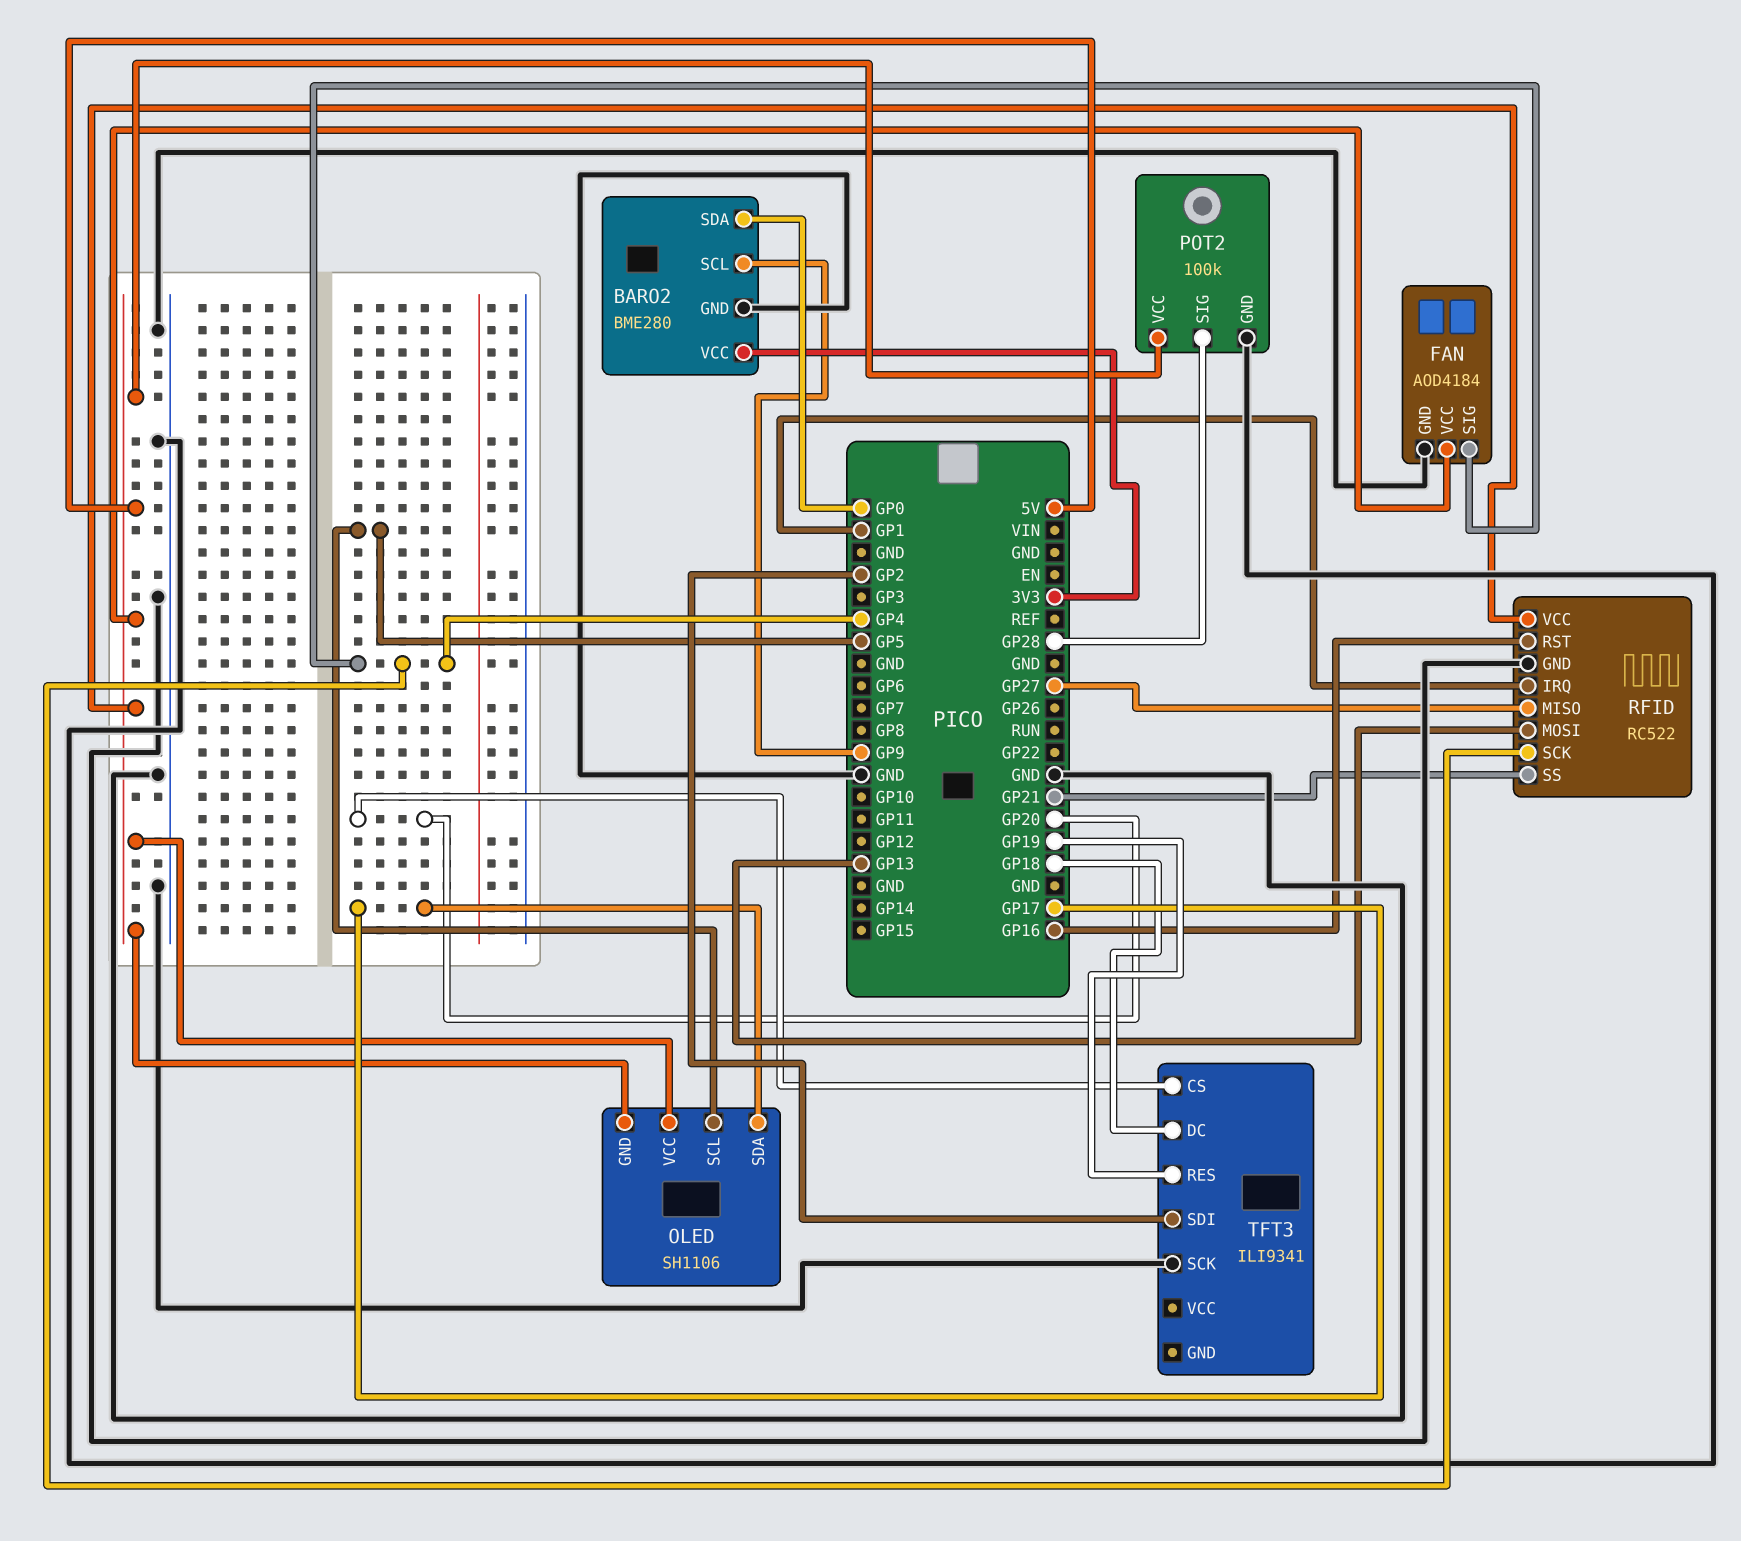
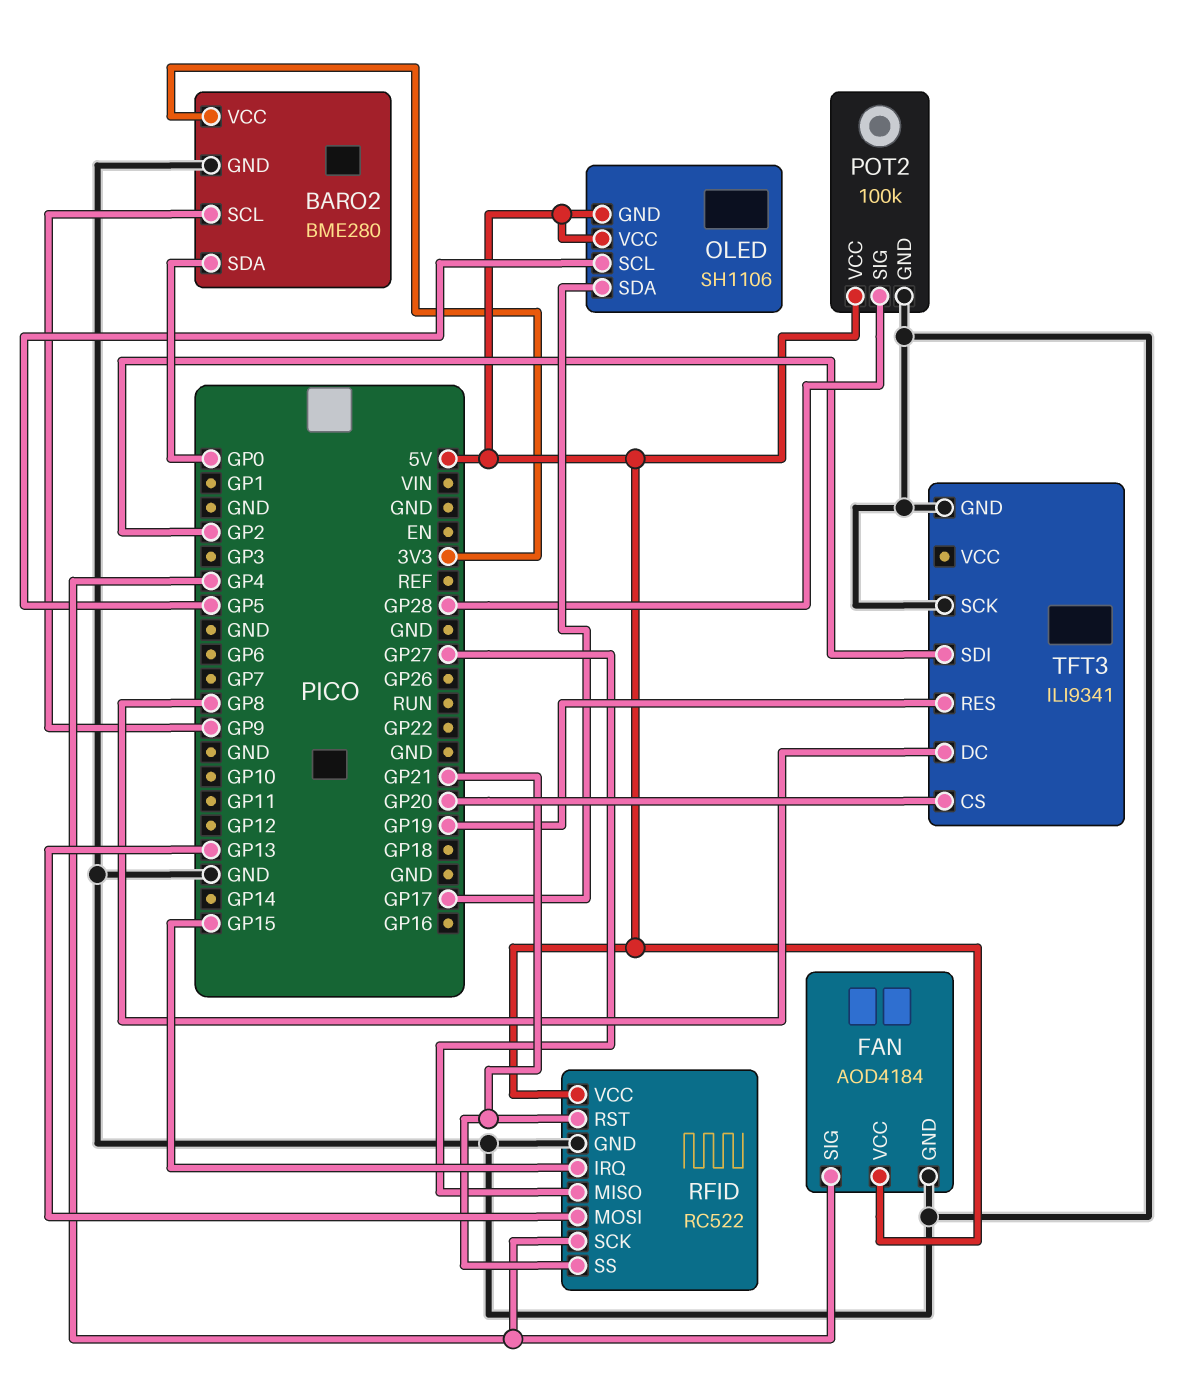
RFID pin IRQ: GP1 -> GP15
RFID pin RST: GP16 -> GP21
TFT3 pin DC: GP18 -> GP8
TFT3 pin GND: none -> GND

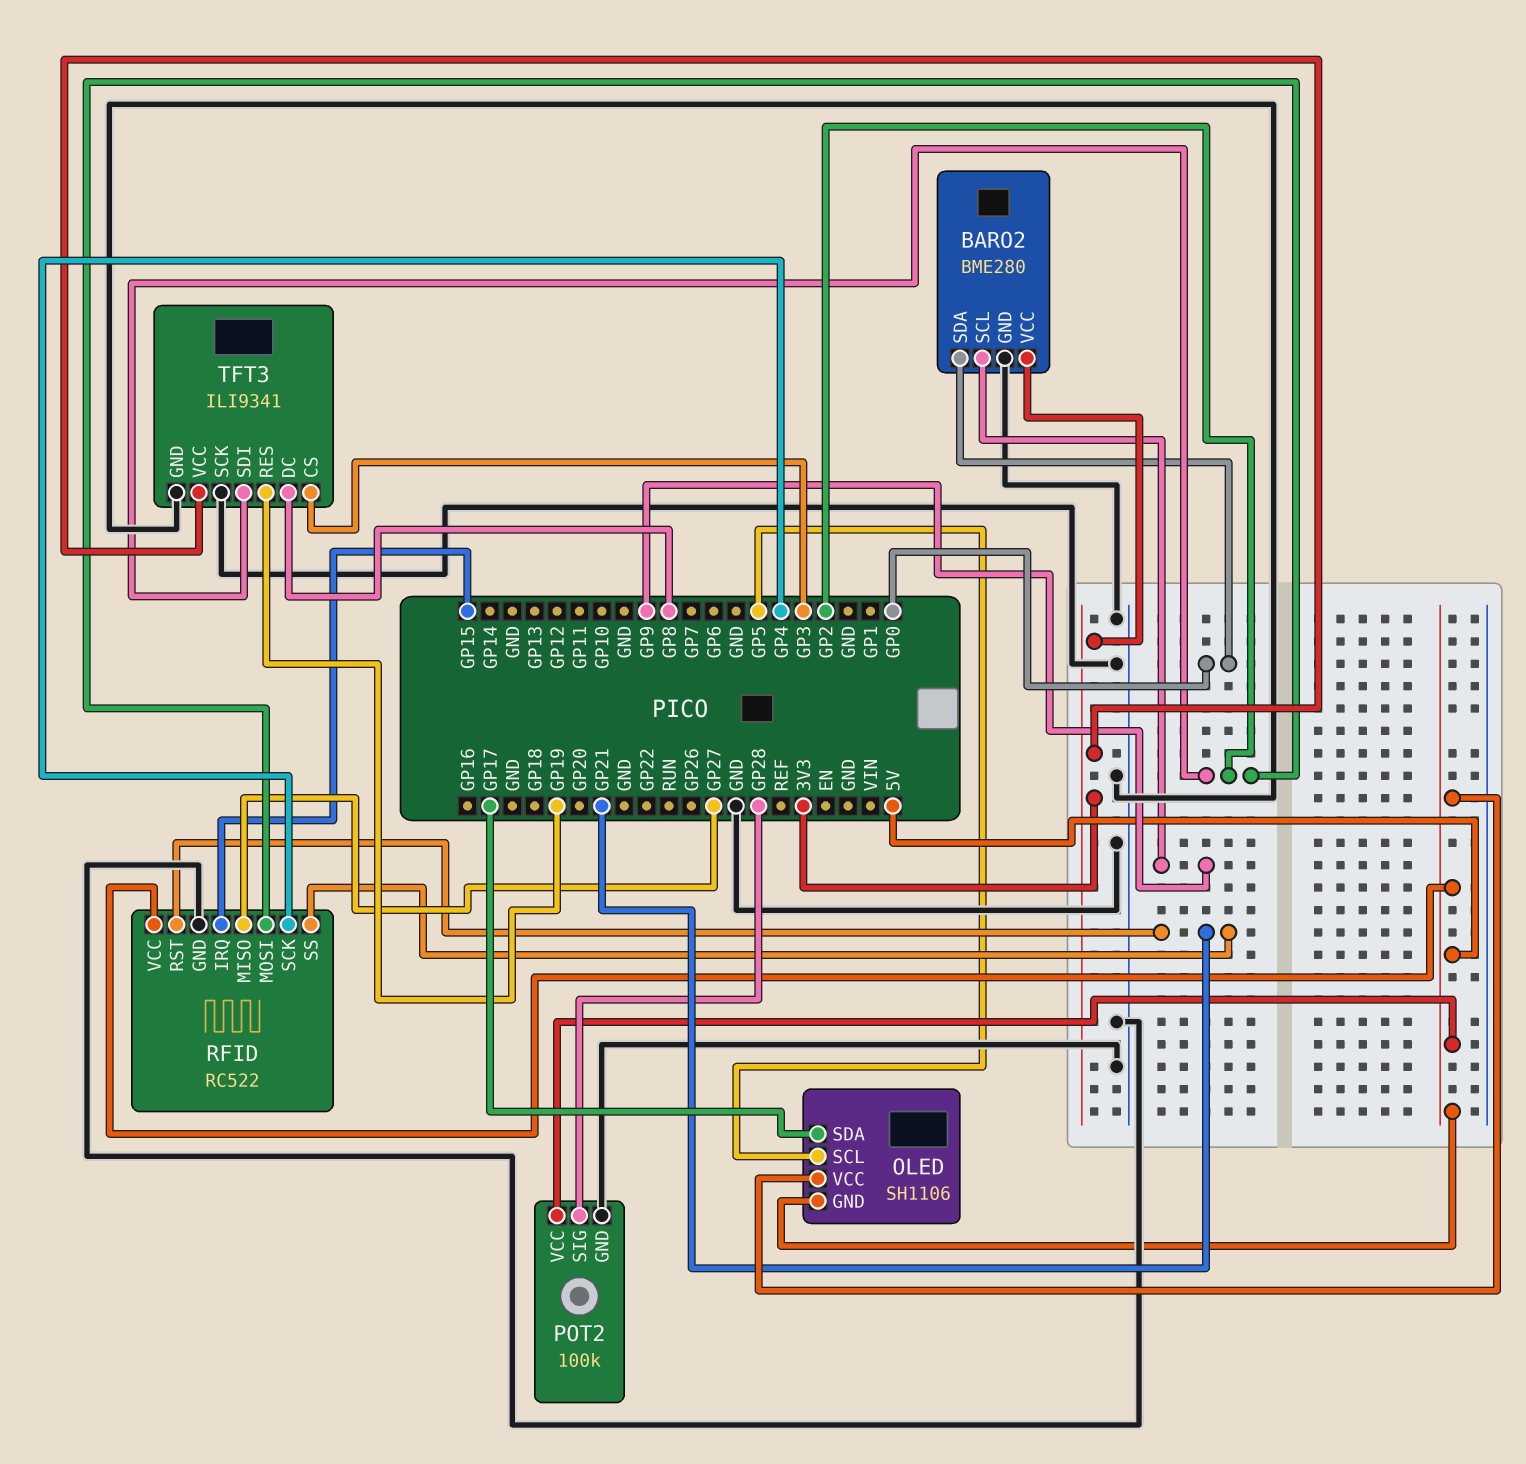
FAN: AOD4184 -> none
FAN pin GND: GND -> none
FAN pin SIG: GP4 -> none
FAN pin VCC: 5V -> none
RFID pin MOSI: GP13 -> GP2
TFT3 pin CS: GP20 -> GP3
TFT3 pin VCC: none -> 3V3

